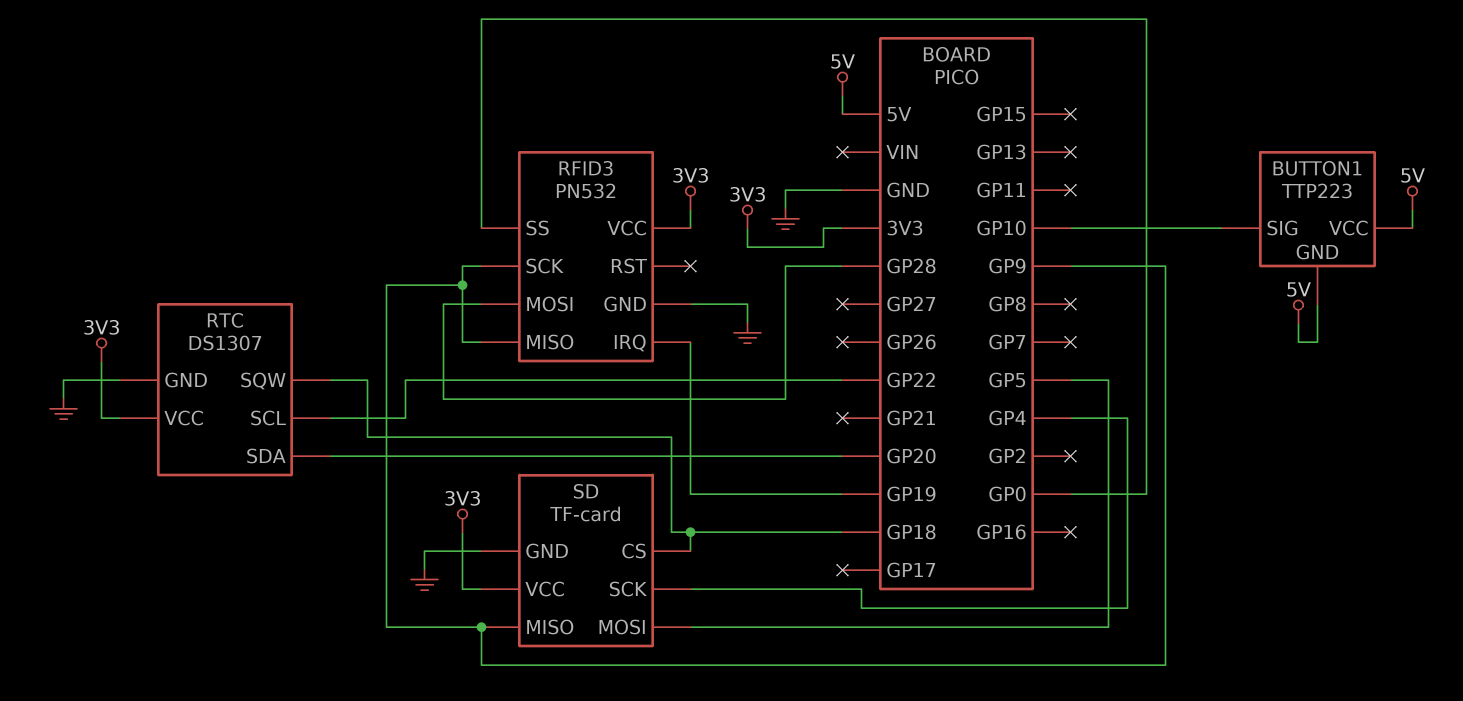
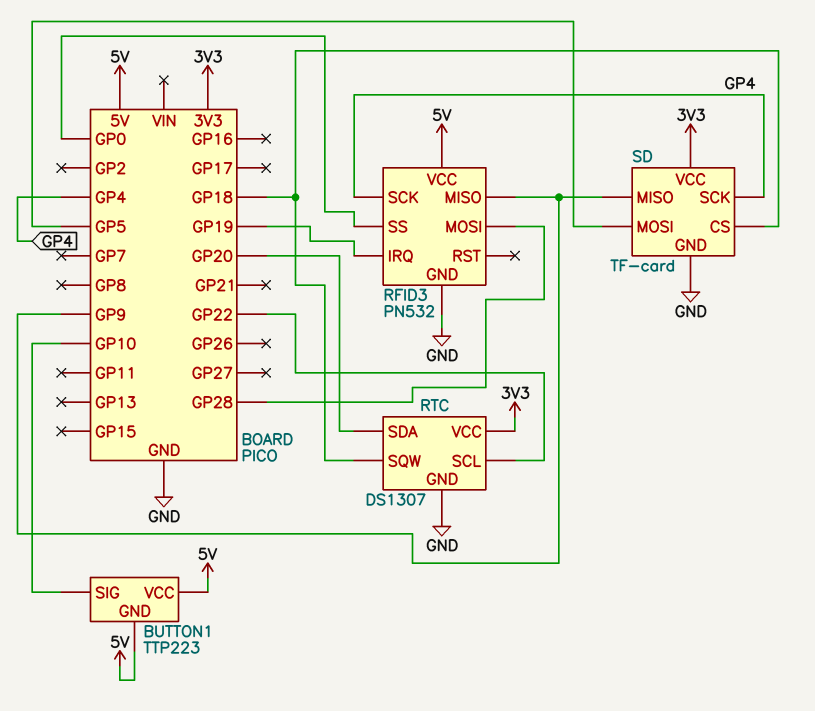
RFID3 pin SCK: GP9 -> GP4
RFID3 pin VCC: 3V3 -> 5V

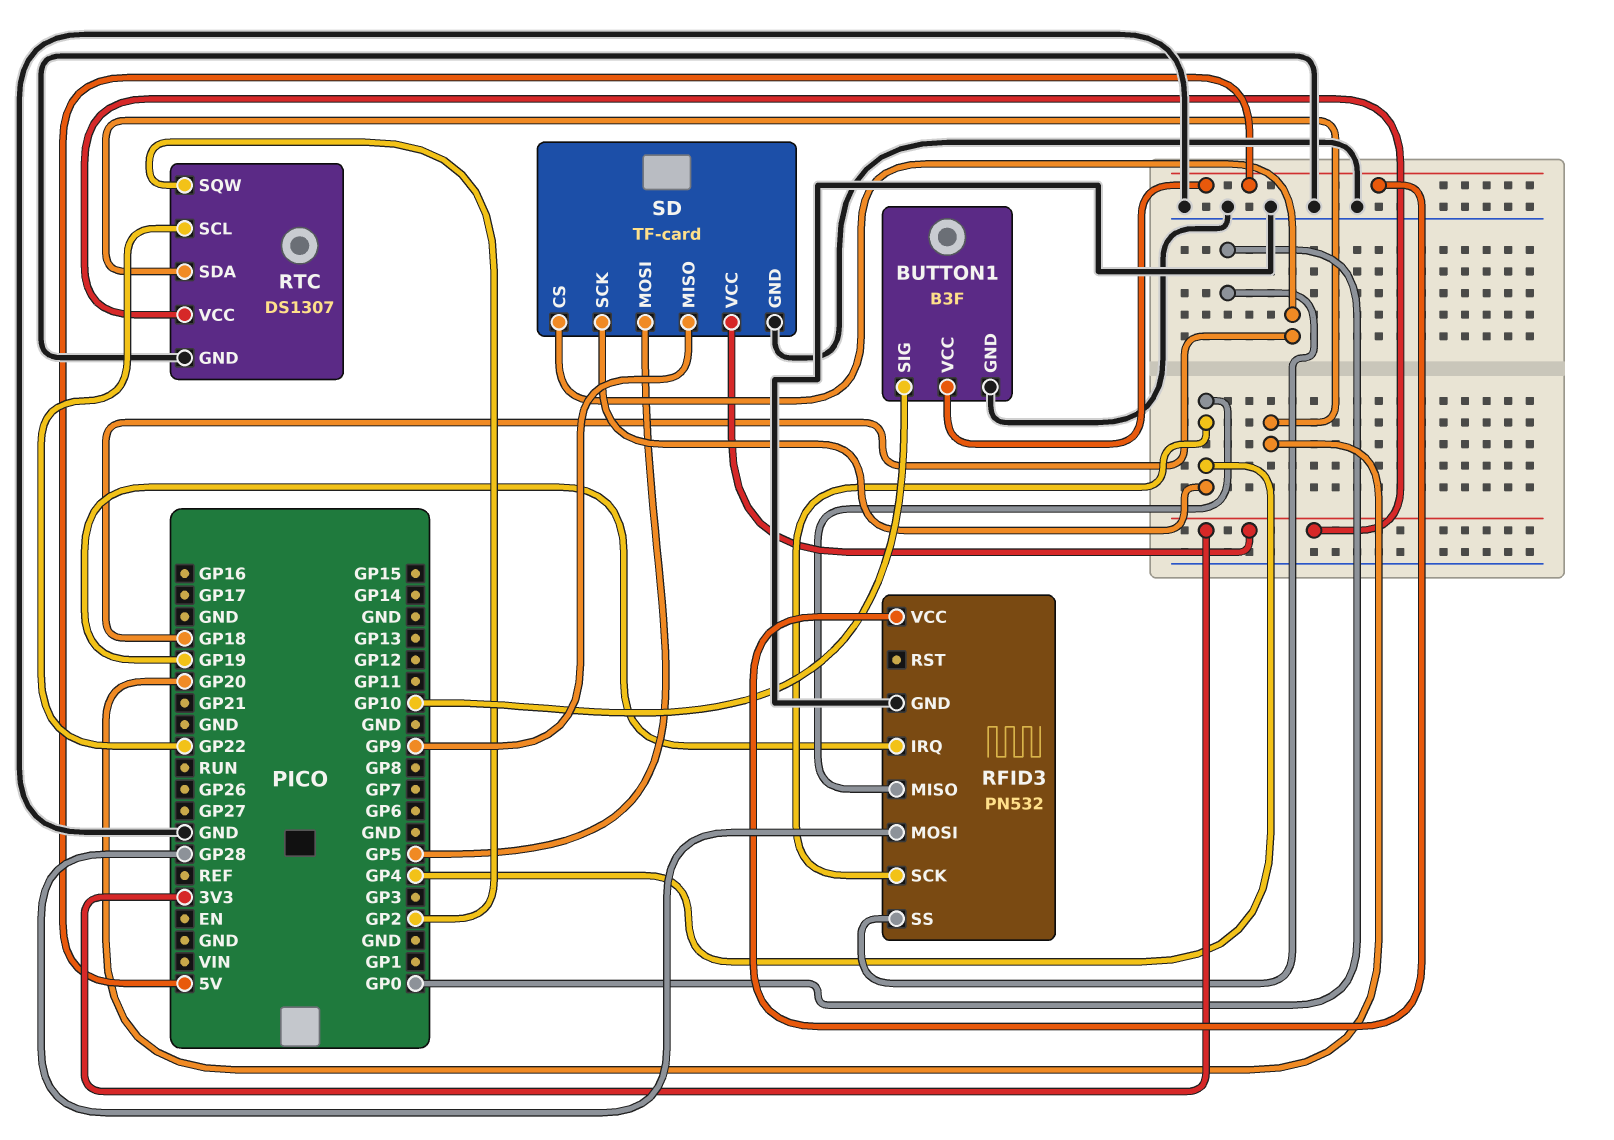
BUTTON1: TTP223 -> B3F
BUTTON1 pin GND: 5V -> GND
RFID3 pin MISO: GP9 -> GP4
RTC pin SQW: GP18 -> GP2

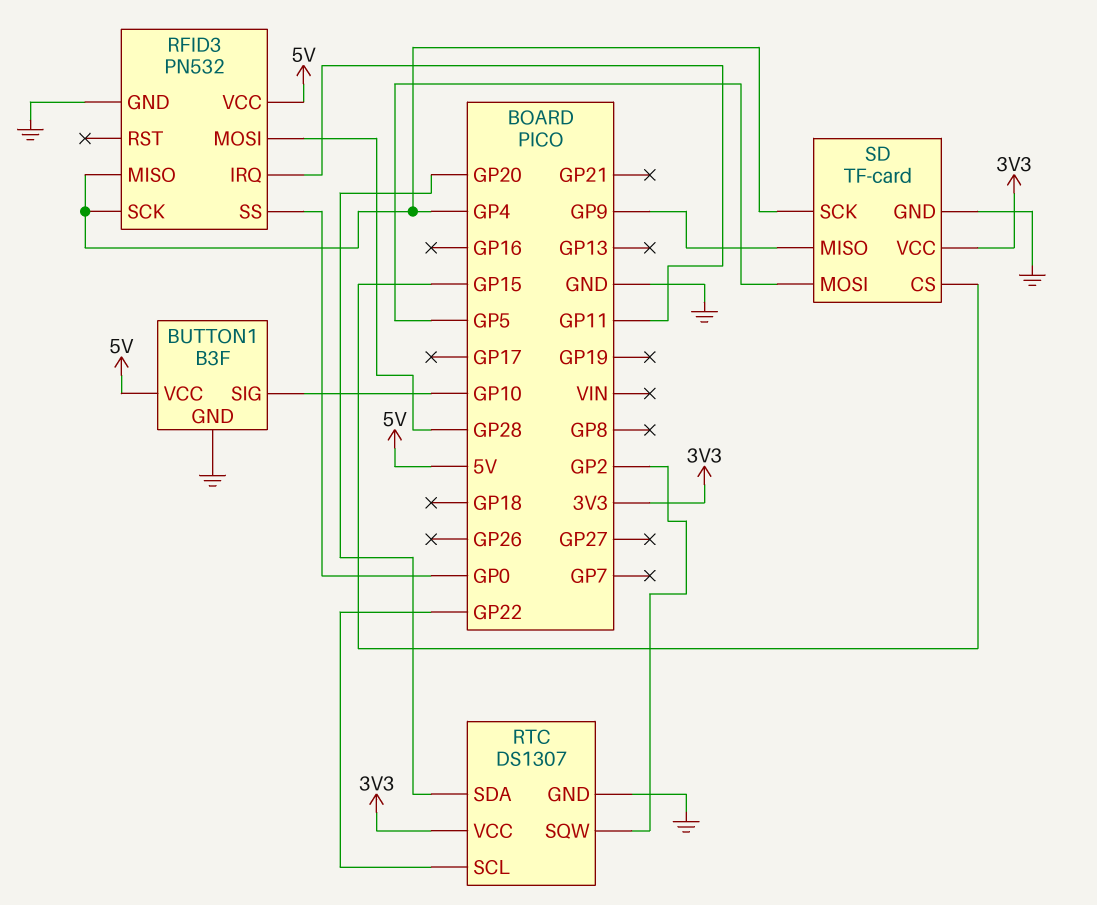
RFID3 pin IRQ: GP19 -> GP11
SD pin CS: GP18 -> GP15

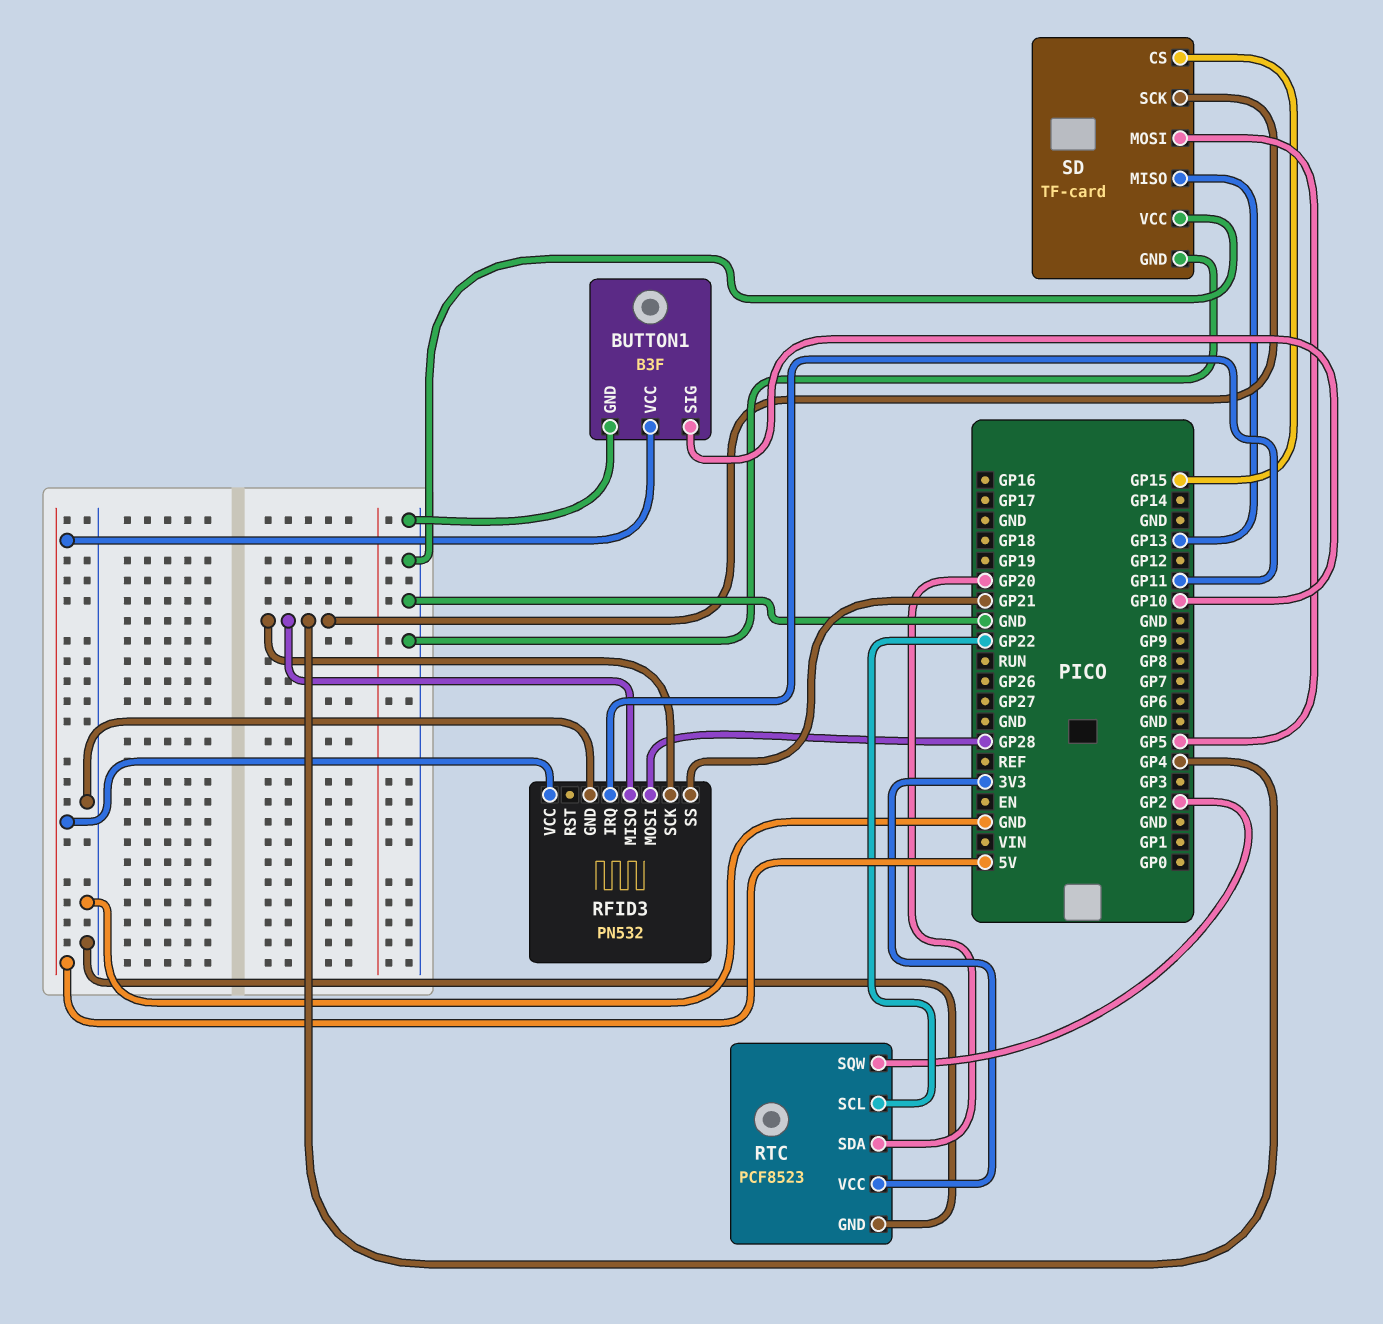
RFID3 pin SS: GP0 -> GP21
RTC: DS1307 -> PCF8523
SD pin MISO: GP9 -> GP13
SD pin VCC: 3V3 -> GND

